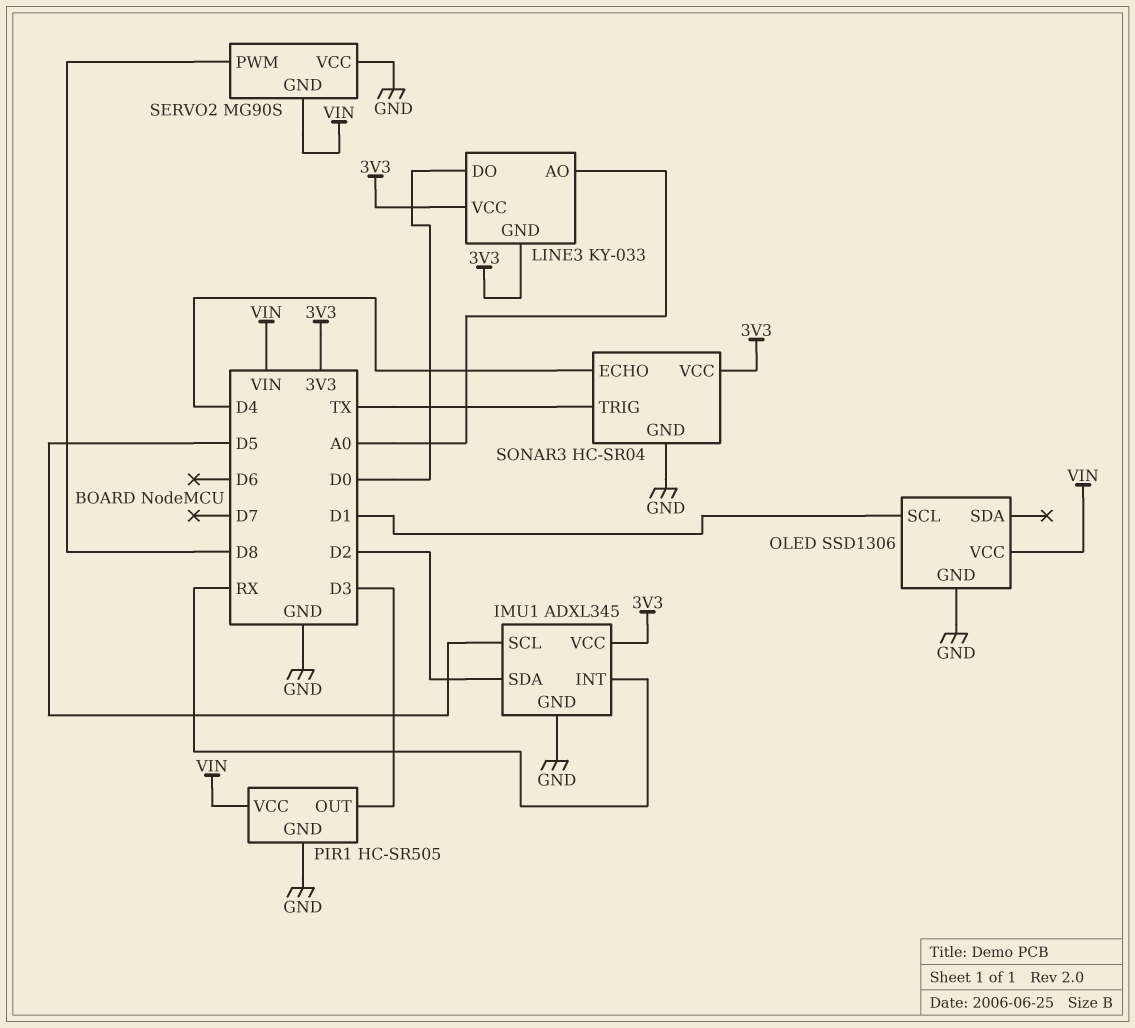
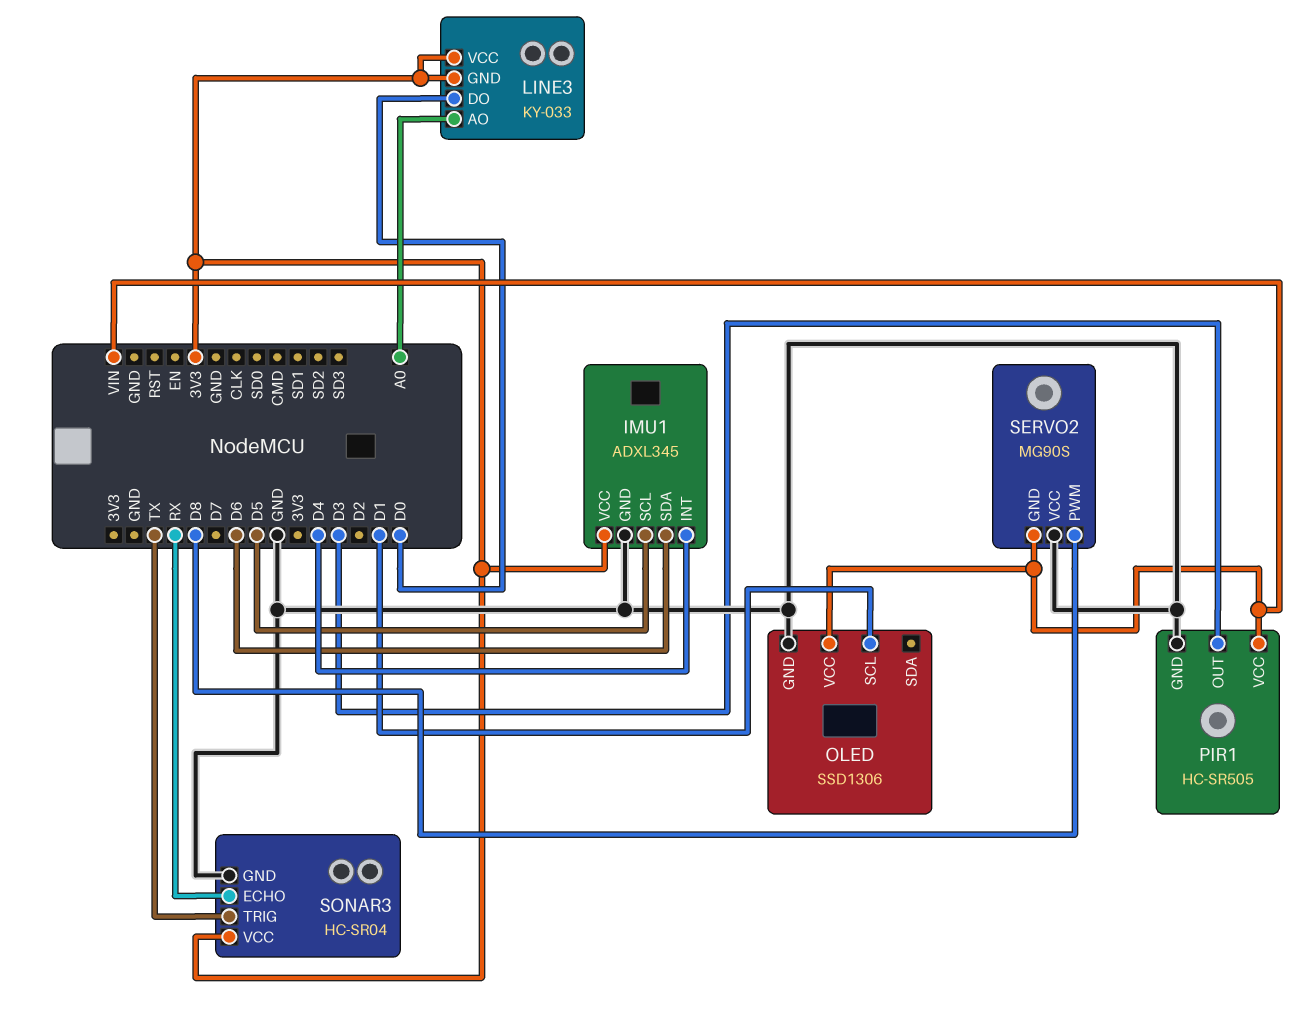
IMU1 pin INT: RX -> D4
IMU1 pin SDA: D2 -> D6
SONAR3 pin ECHO: D4 -> RX

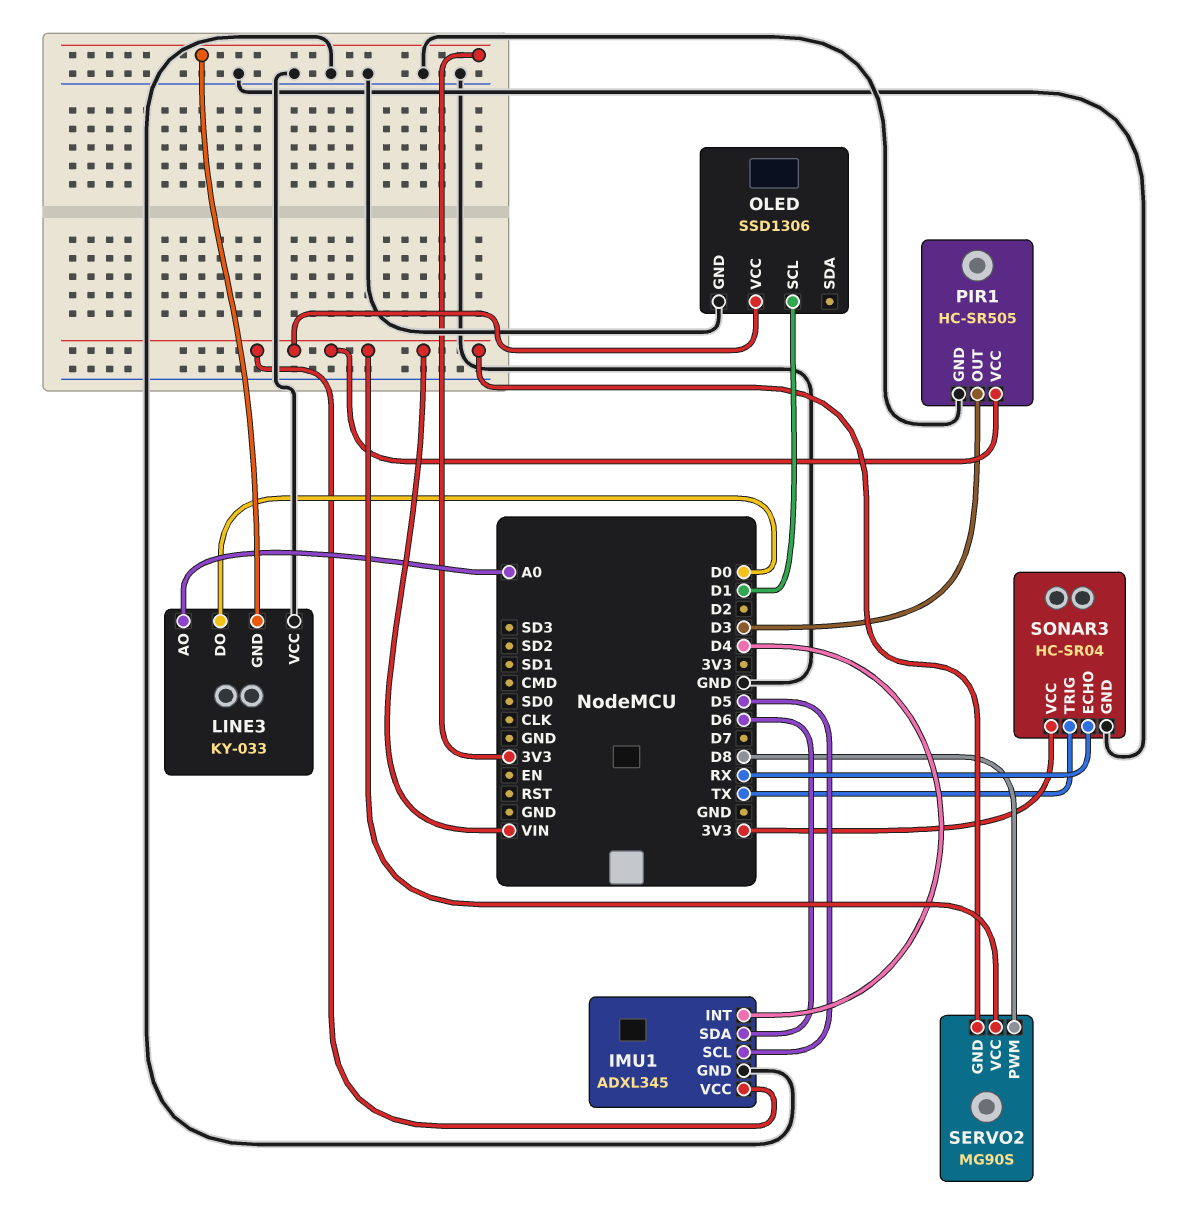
IMU1 pin VCC: 3V3 -> VIN
LINE3 pin VCC: 3V3 -> GND
SERVO2 pin VCC: GND -> VIN

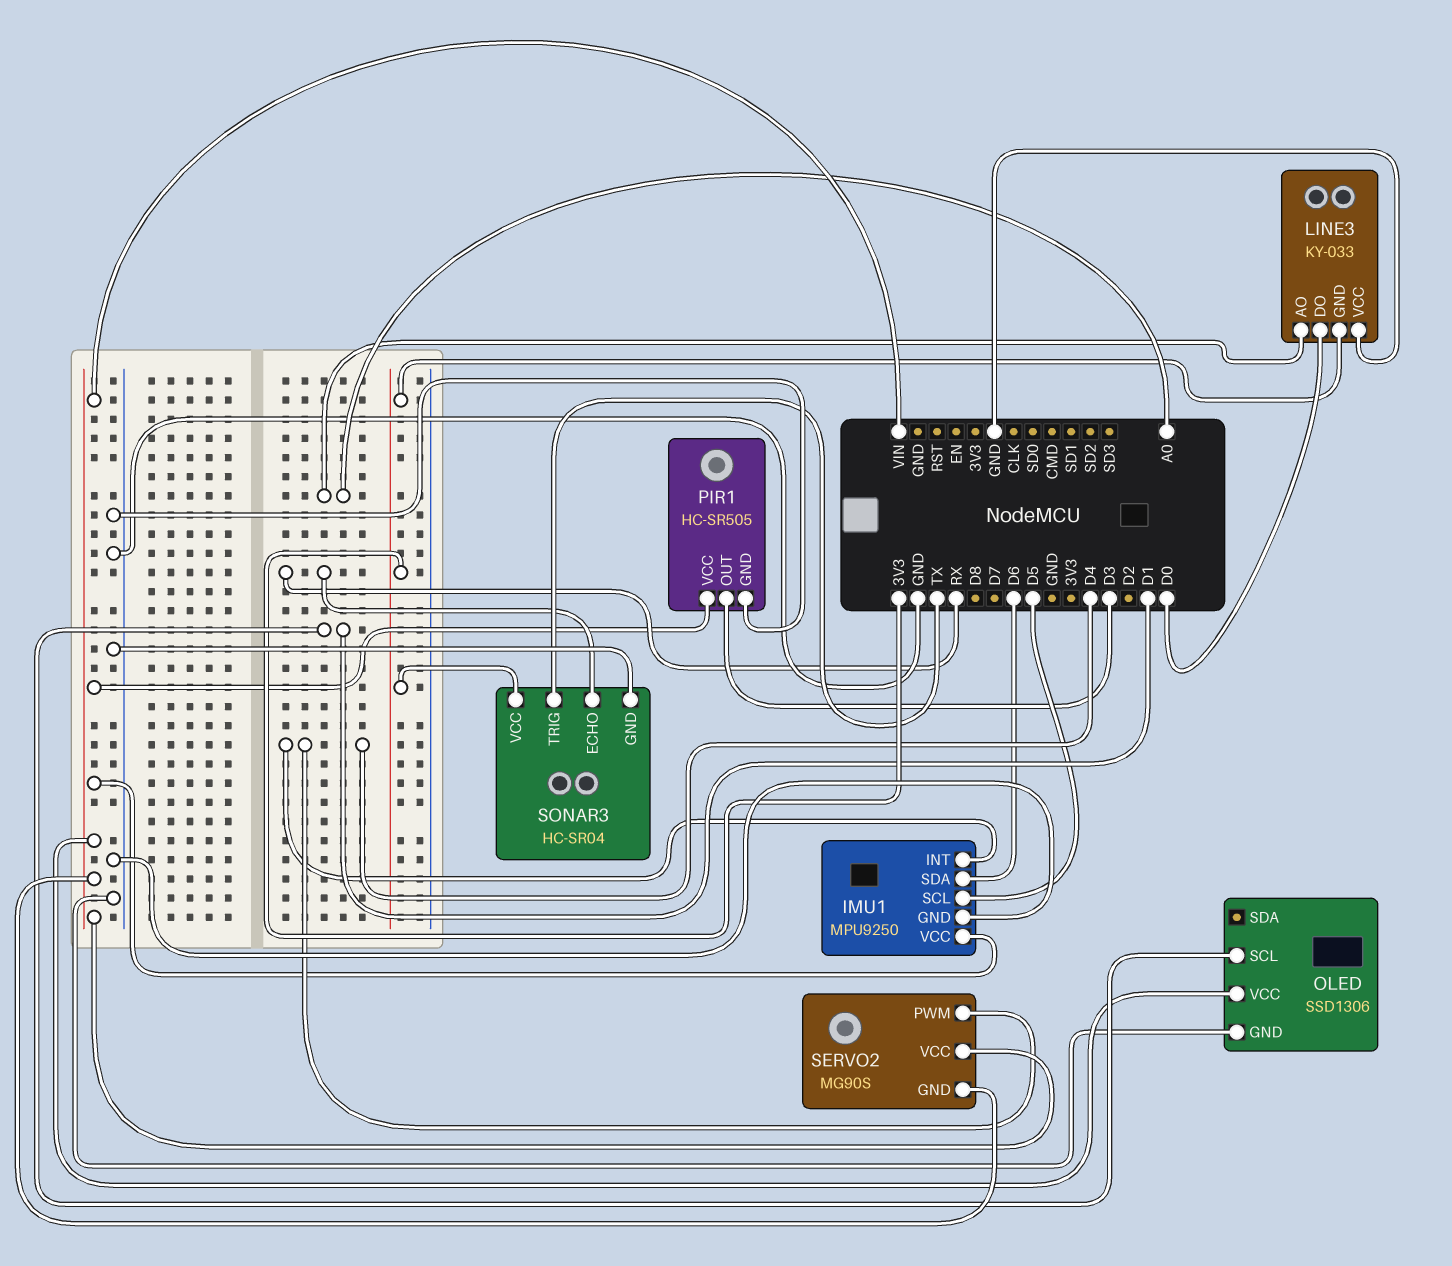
IMU1: ADXL345 -> MPU9250
SERVO2 pin PWM: D8 -> D4

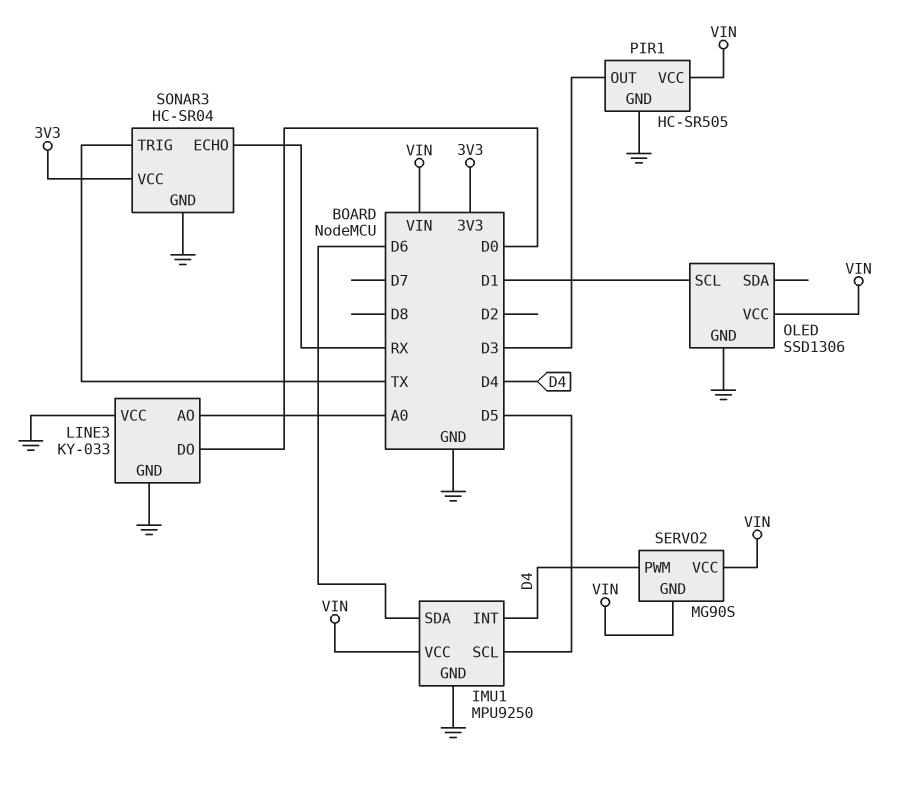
LINE3 pin GND: 3V3 -> GND

